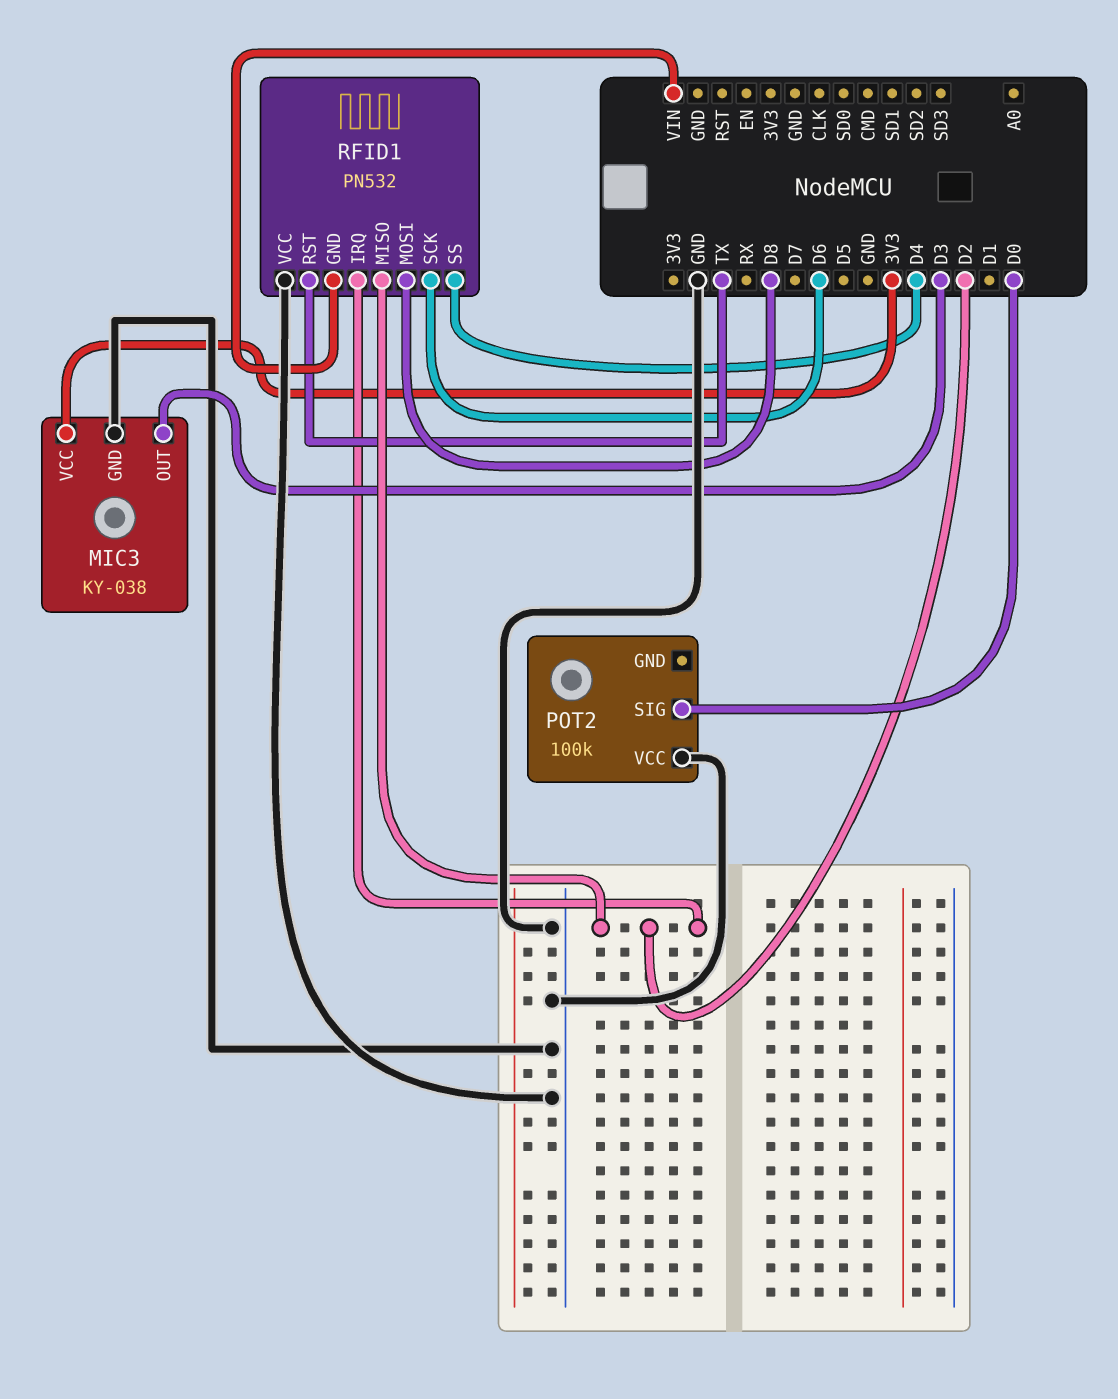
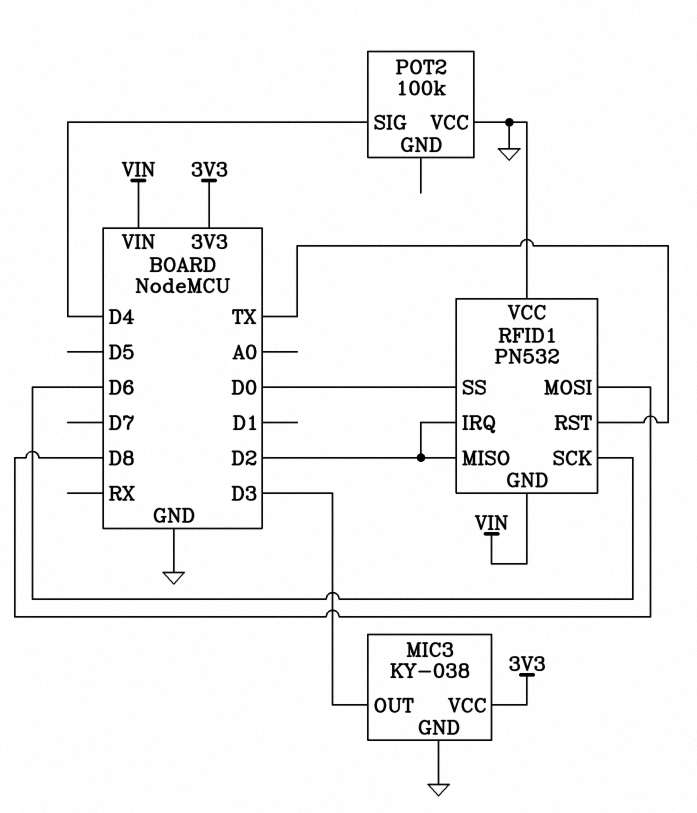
POT2 pin SIG: D0 -> D4
RFID1 pin SS: D4 -> D0

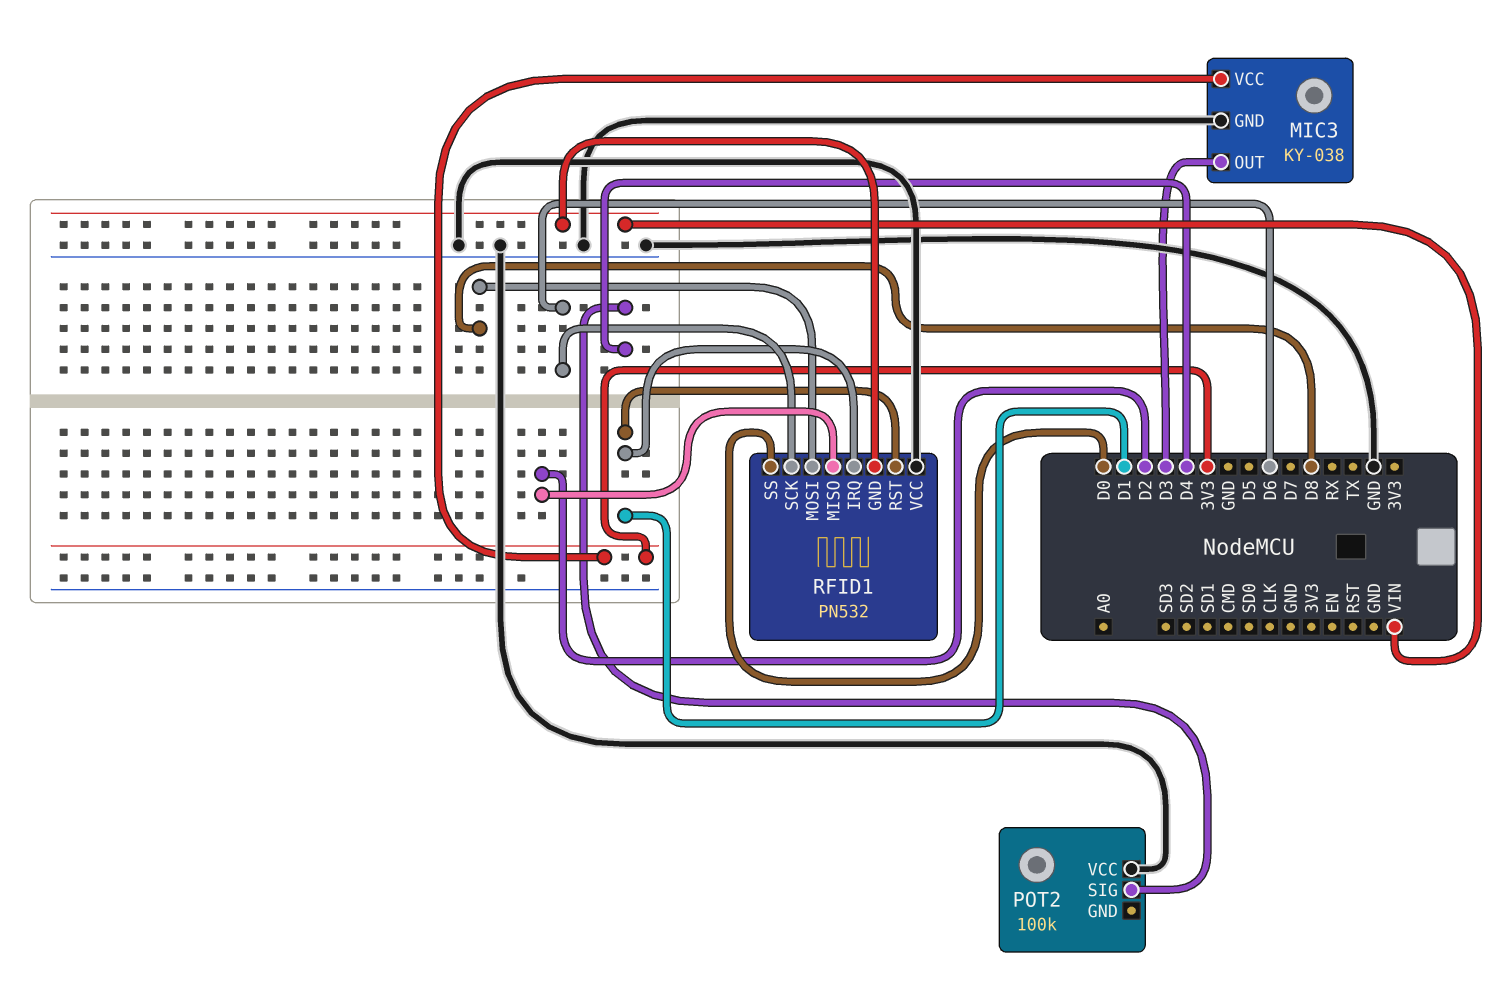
RFID1 pin IRQ: D2 -> D1
RFID1 pin RST: TX -> D1

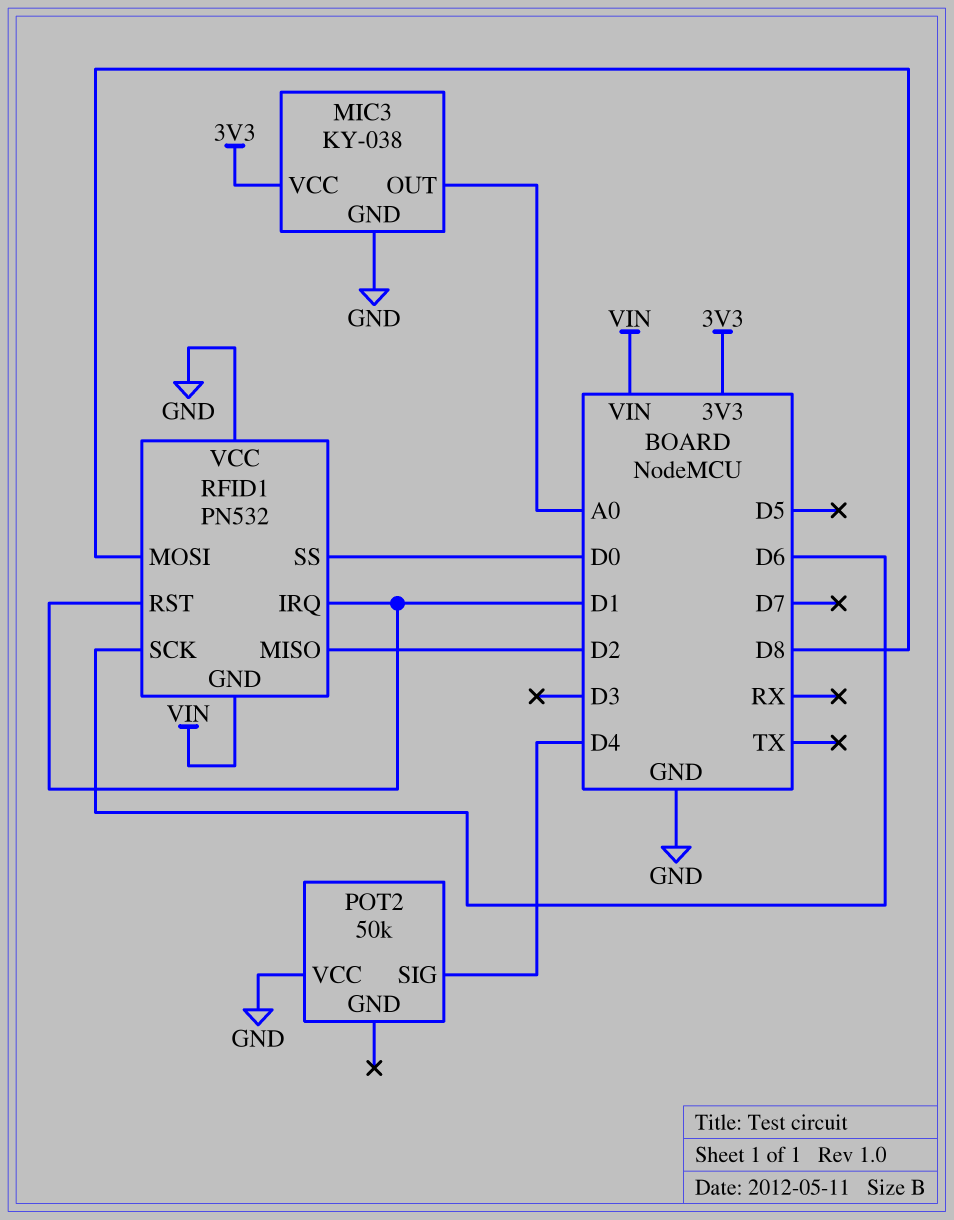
MIC3 pin OUT: D3 -> A0
POT2: 100k -> 50k

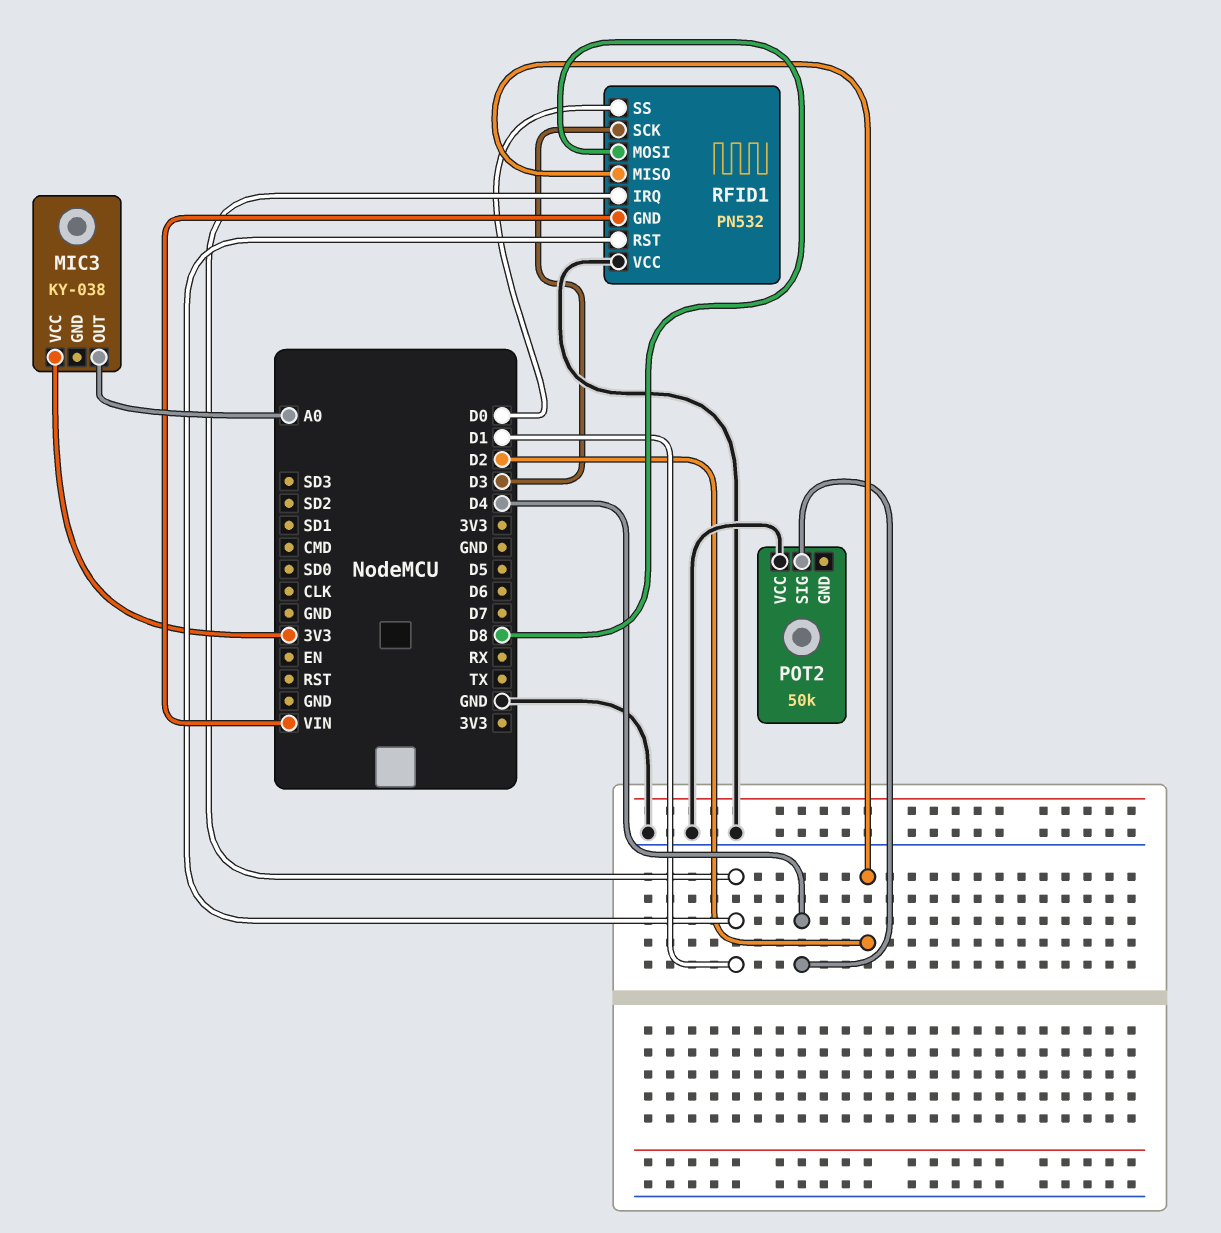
MIC3 pin GND: GND -> none
RFID1 pin SCK: D6 -> D3

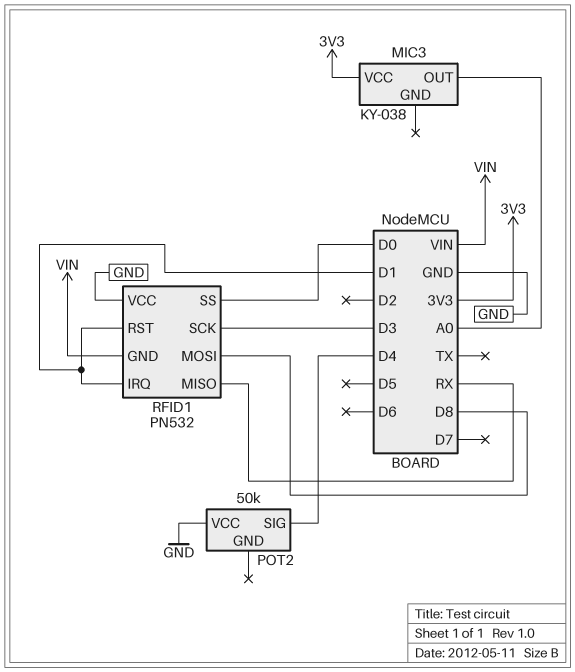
RFID1 pin MISO: D2 -> RX

